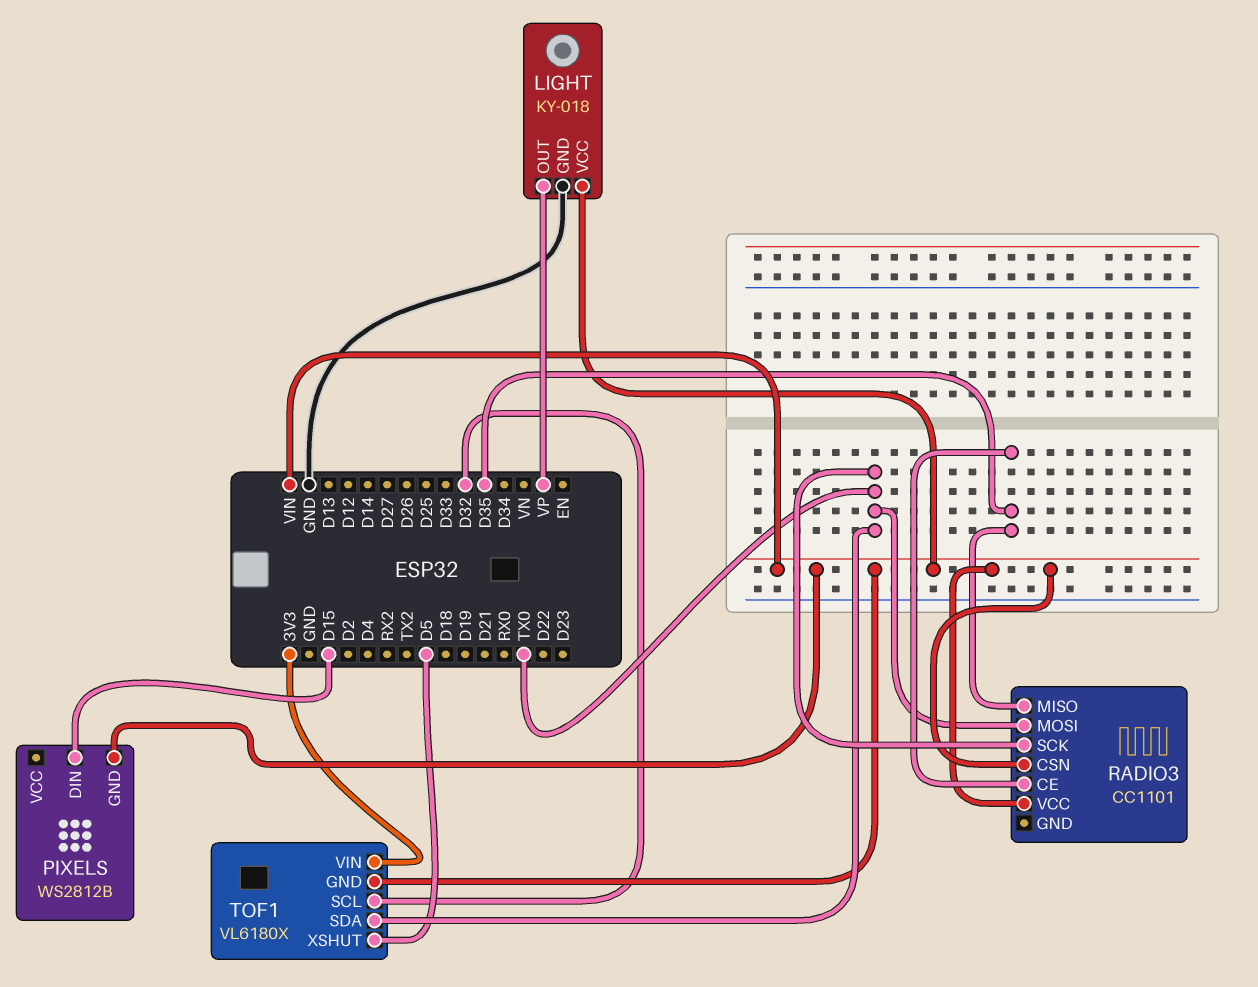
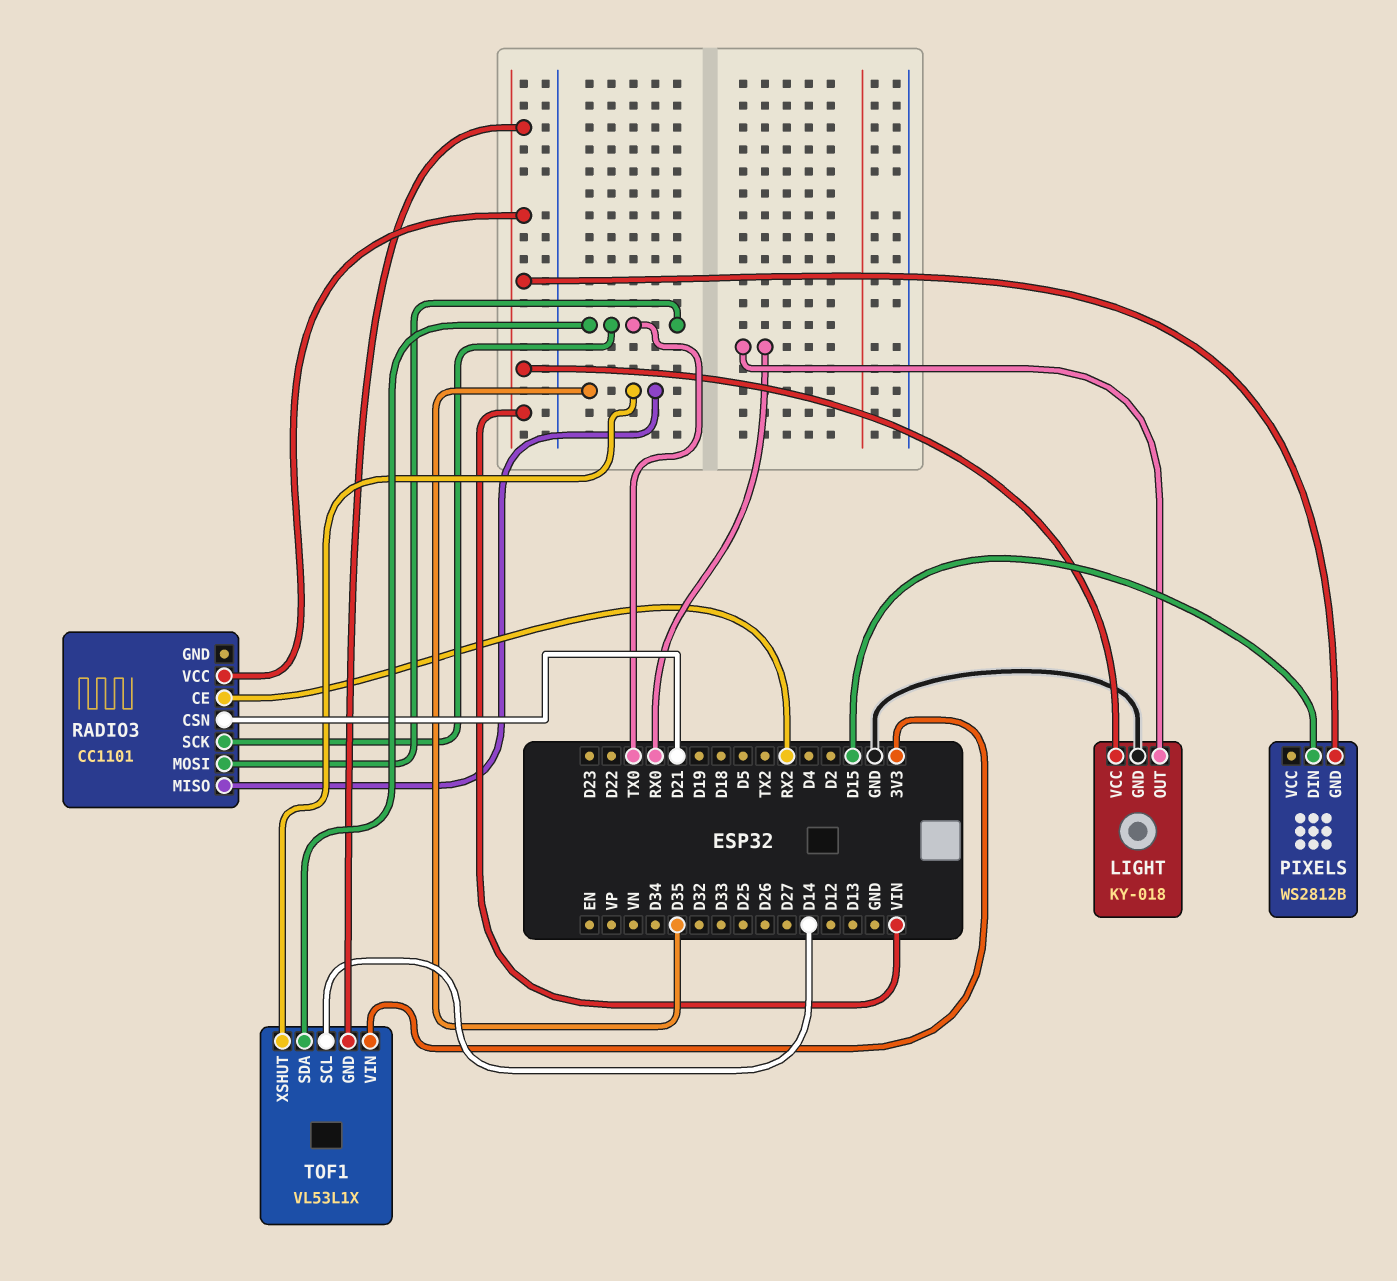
LIGHT pin OUT: VP -> RX0
RADIO3 pin CE: D35 -> RX2
RADIO3 pin CSN: VIN -> D21
TOF1: VL6180X -> VL53L1X
TOF1 pin SCL: D32 -> D14
TOF1 pin XSHUT: D5 -> D35

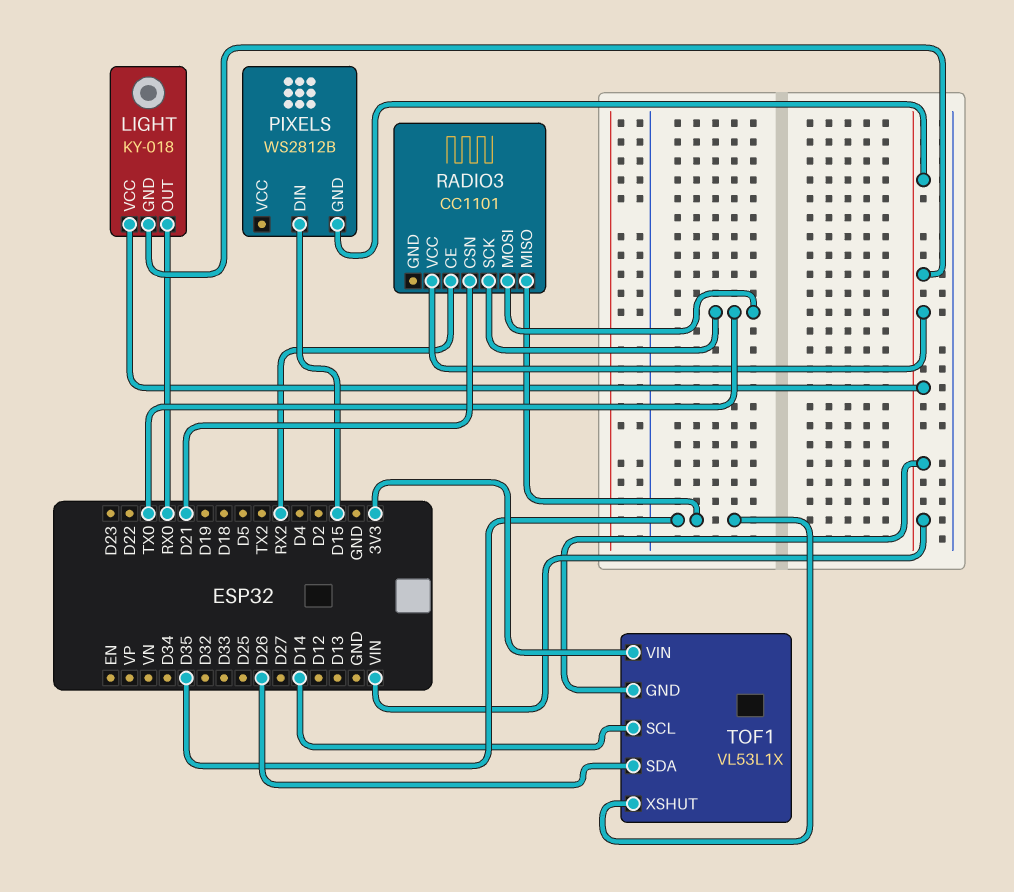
LIGHT pin GND: GND -> VIN
TOF1 pin SDA: TX0 -> D26

